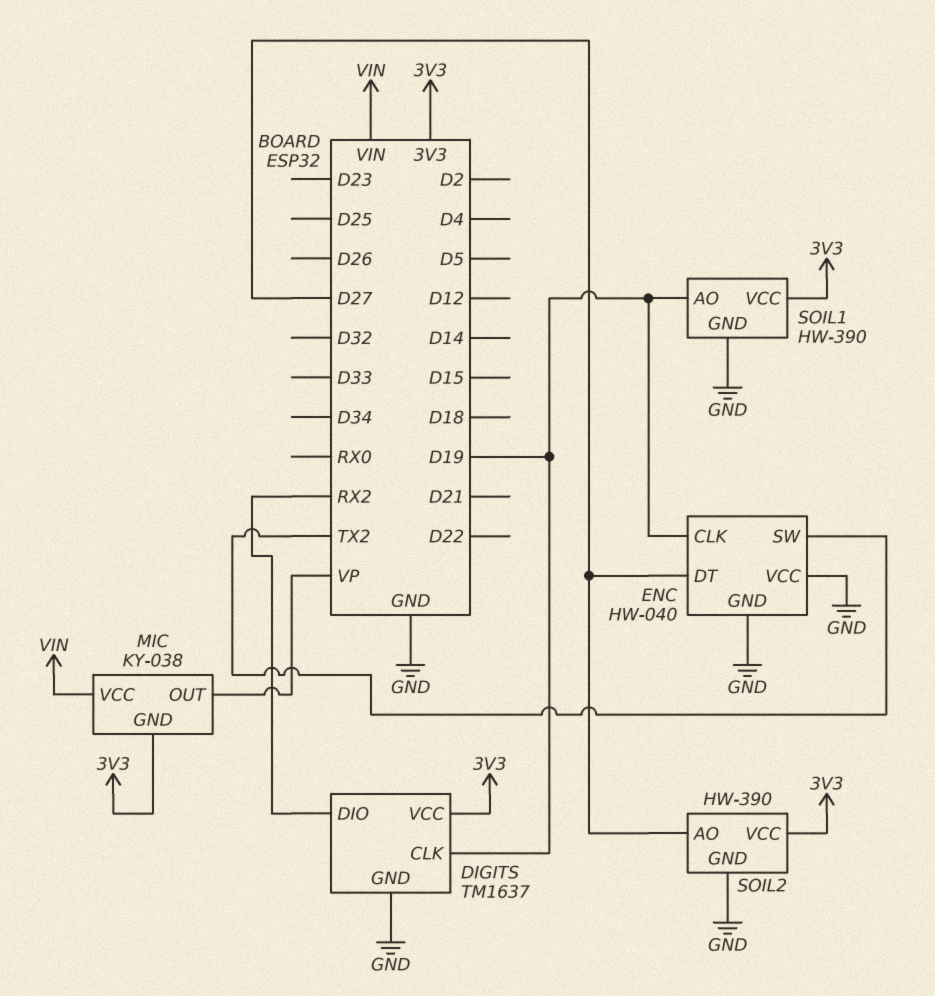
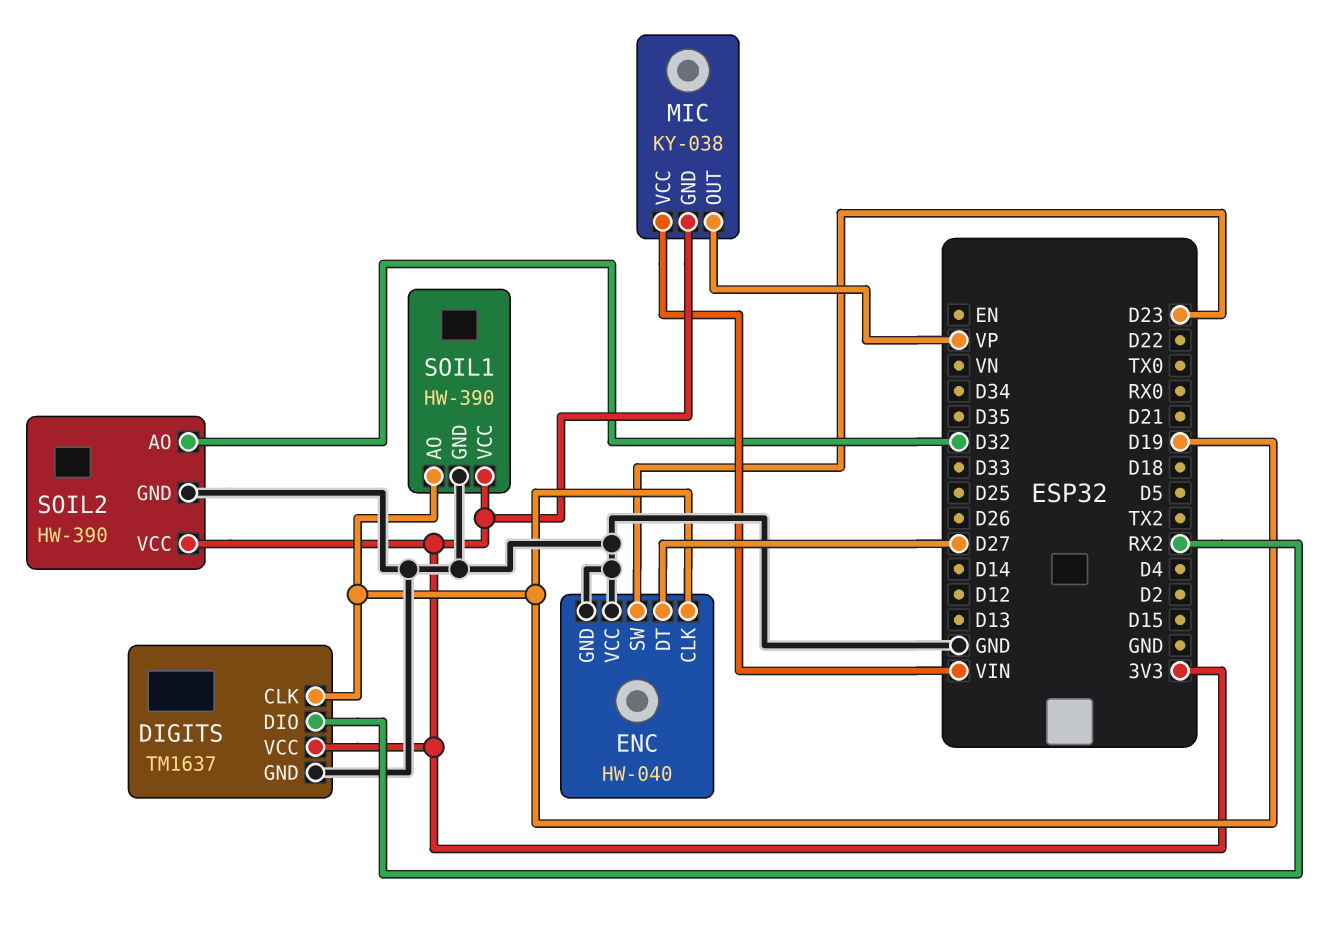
ENC pin SW: TX2 -> D23
SOIL2 pin AO: D27 -> D32

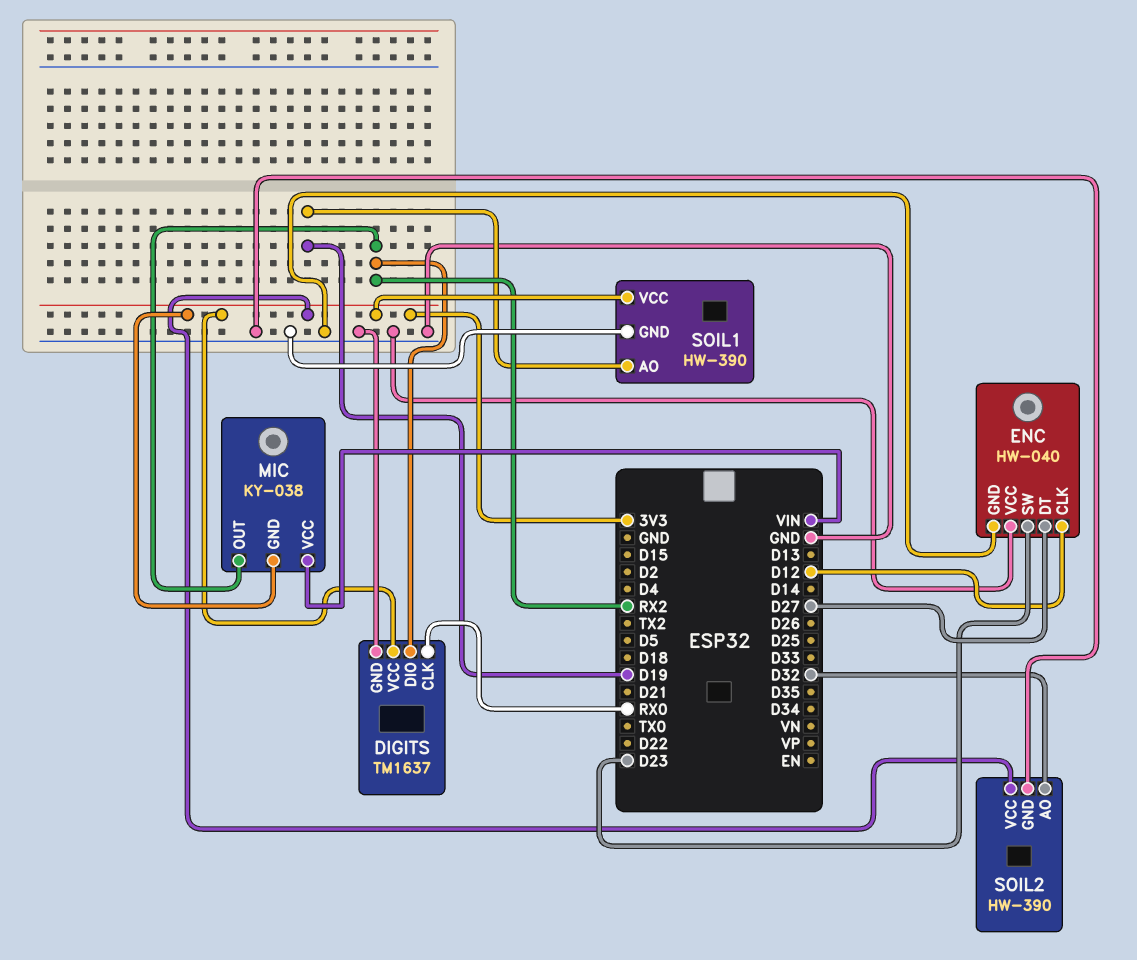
DIGITS pin CLK: D19 -> RX0
ENC pin CLK: D19 -> D12
MIC pin OUT: VP -> RX2

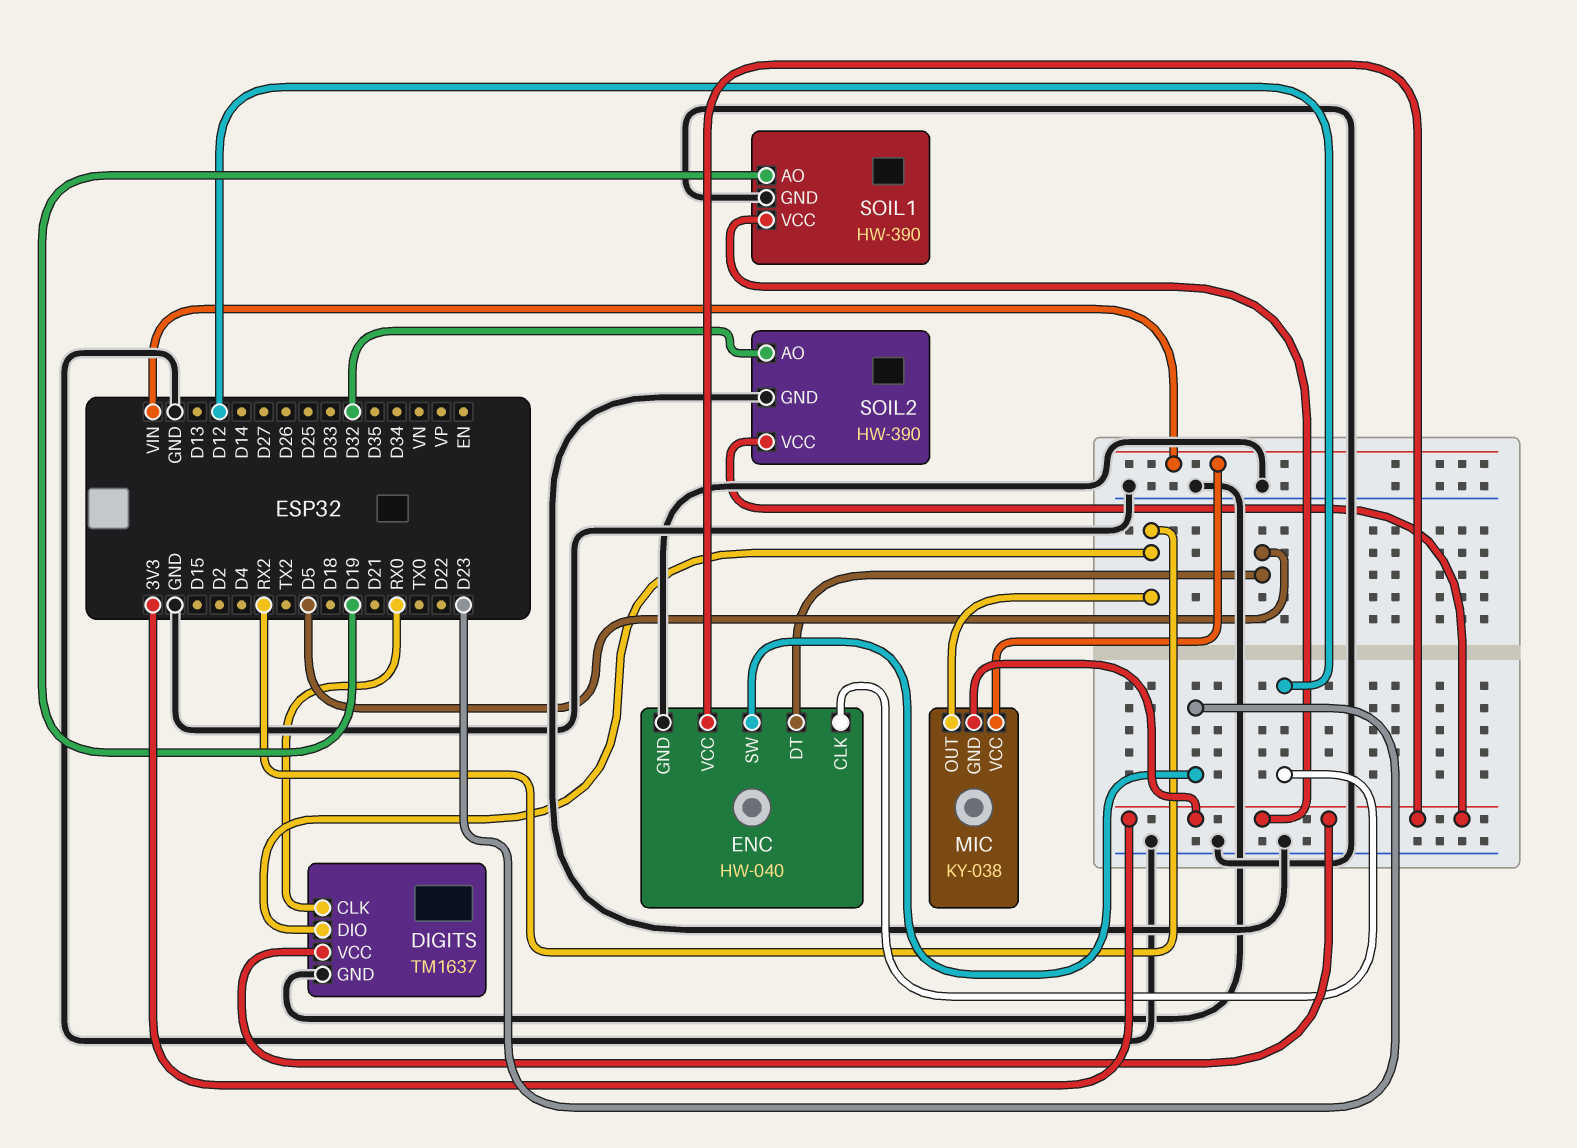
ENC pin DT: D27 -> D5
ENC pin VCC: GND -> 3V3

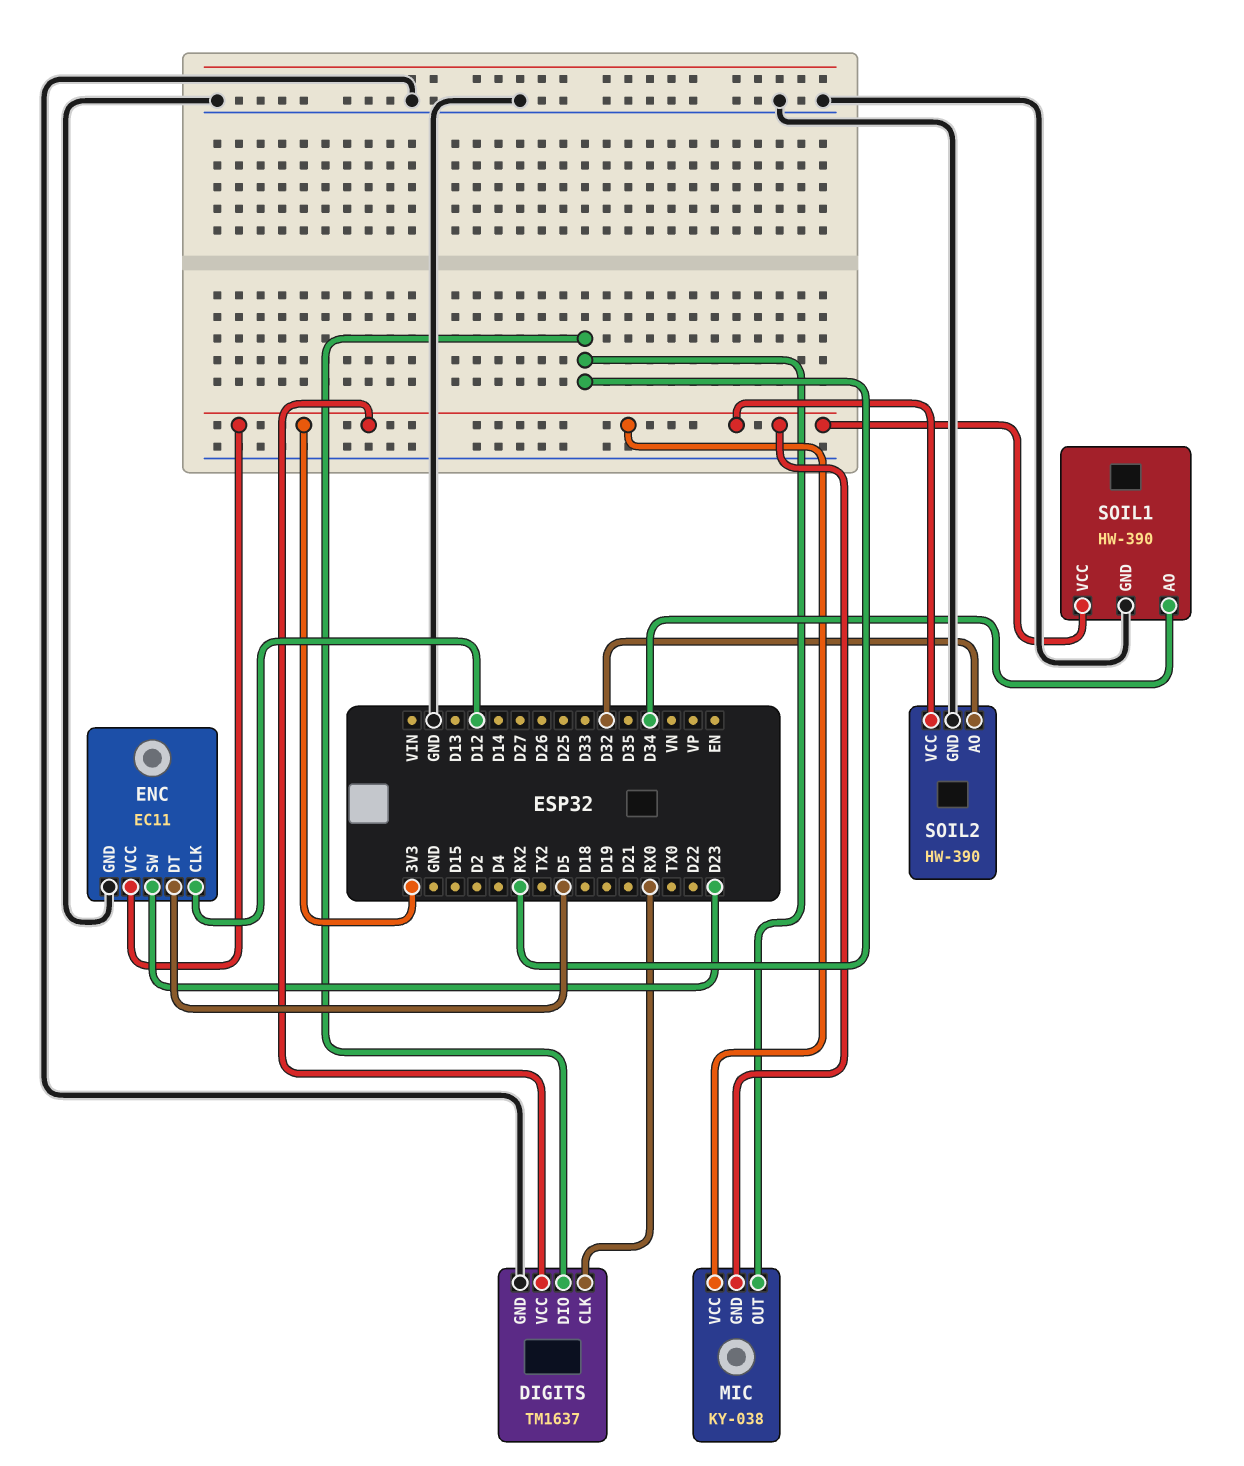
ENC: HW-040 -> EC11
MIC pin VCC: VIN -> 3V3
SOIL1 pin AO: D19 -> D34

